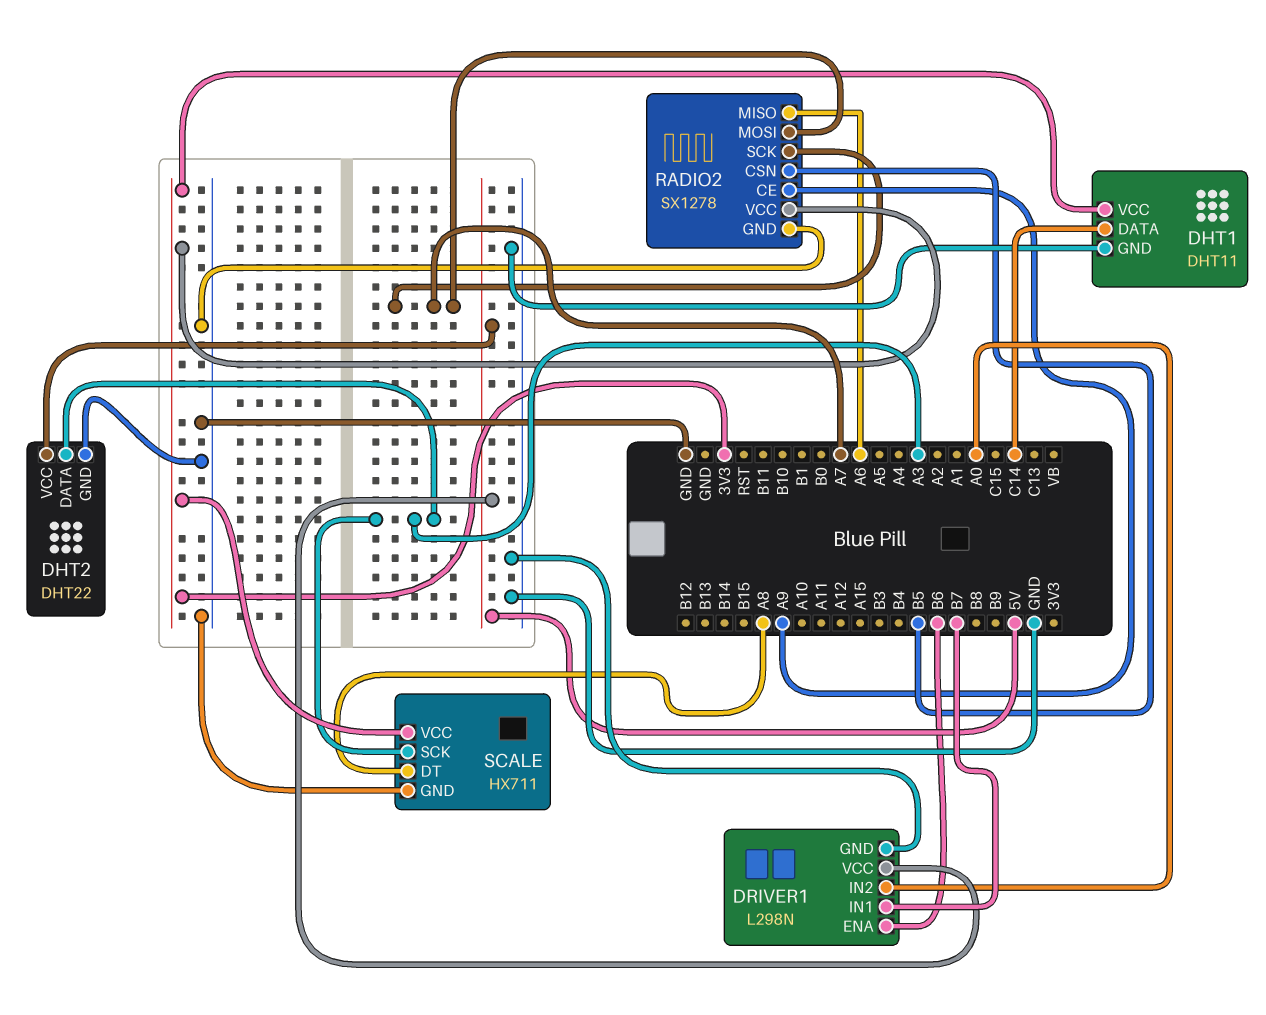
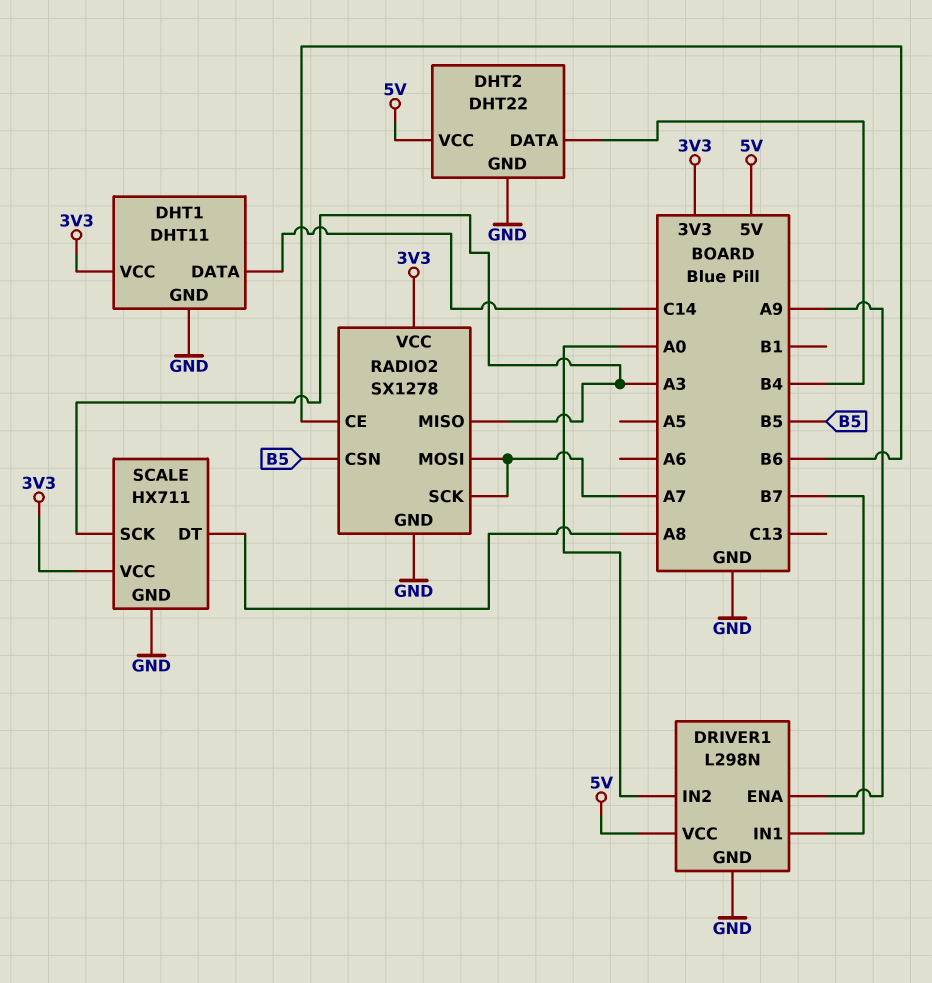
DHT2 pin DATA: A3 -> B4
DRIVER1 pin ENA: B6 -> A9
RADIO2 pin CE: A9 -> B6
RADIO2 pin MISO: A6 -> A3

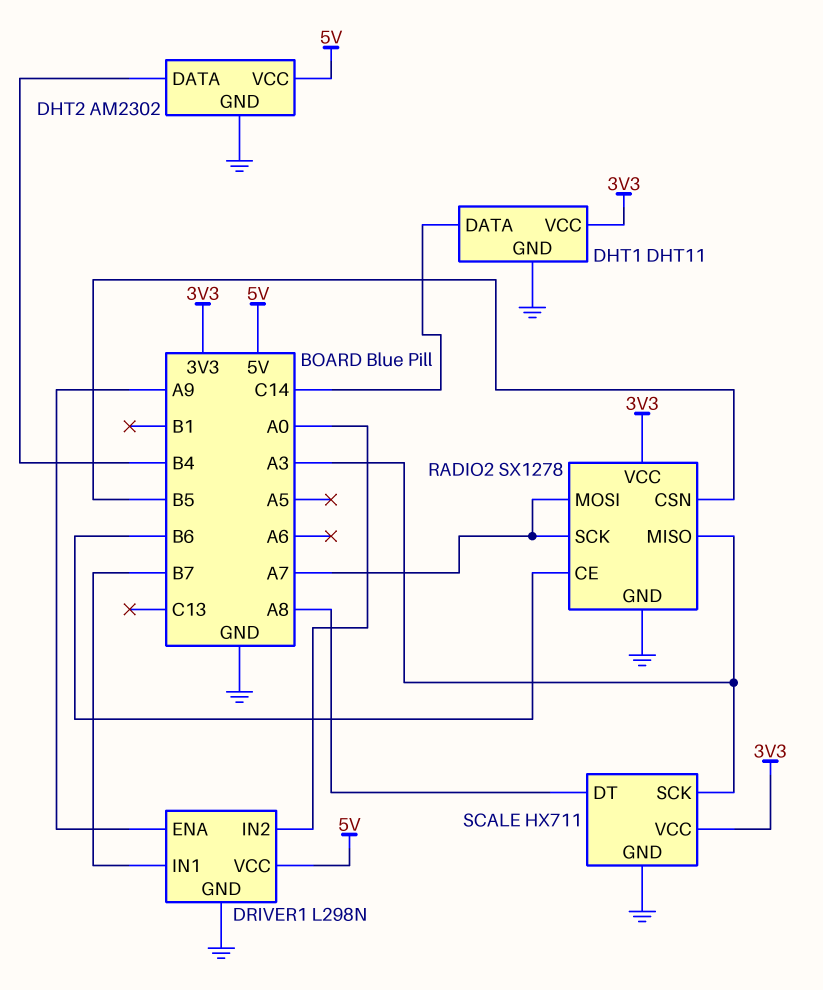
DHT2: DHT22 -> AM2302

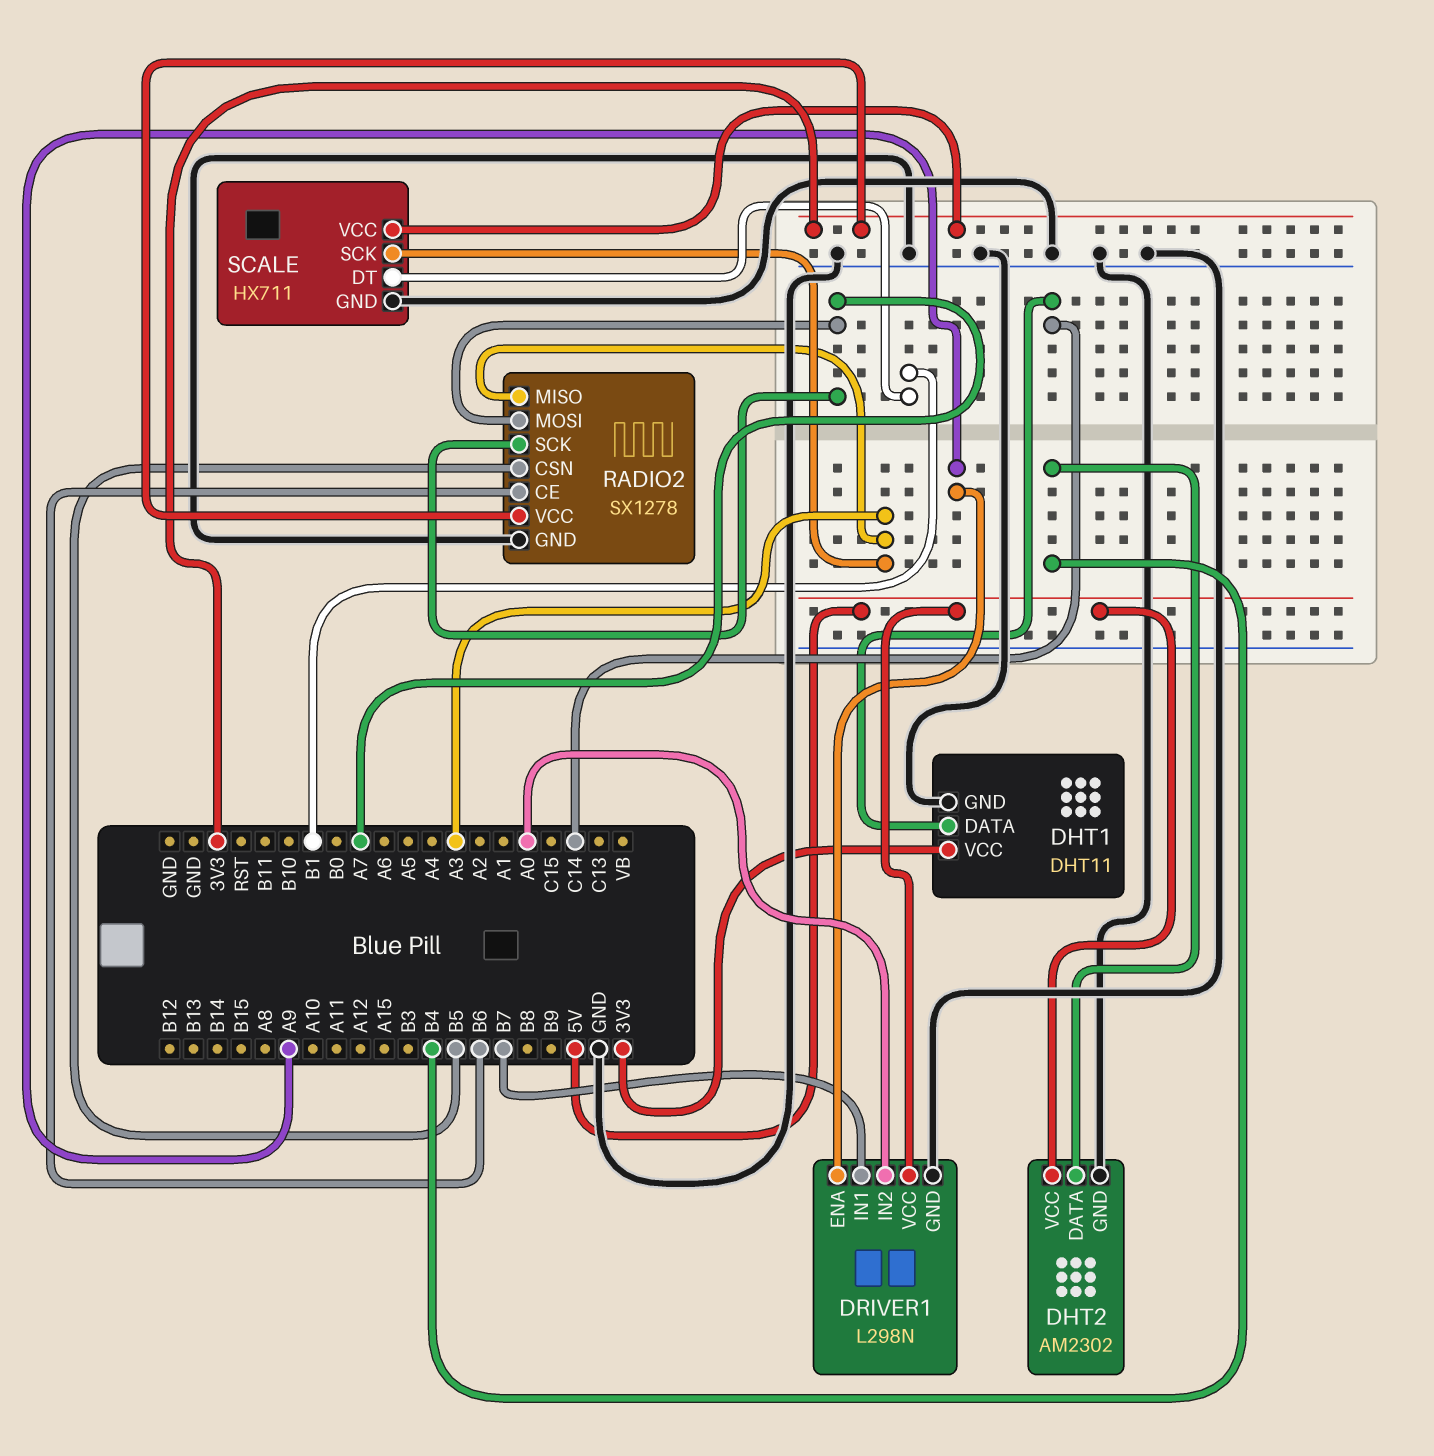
SCALE pin DT: A8 -> B1

